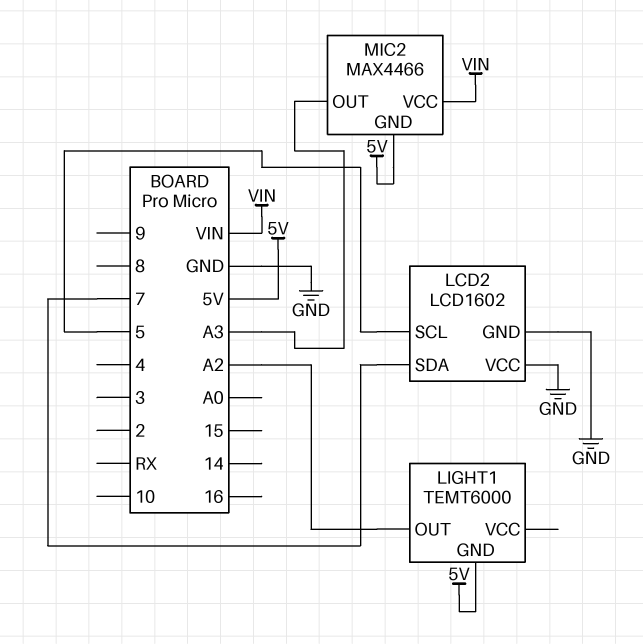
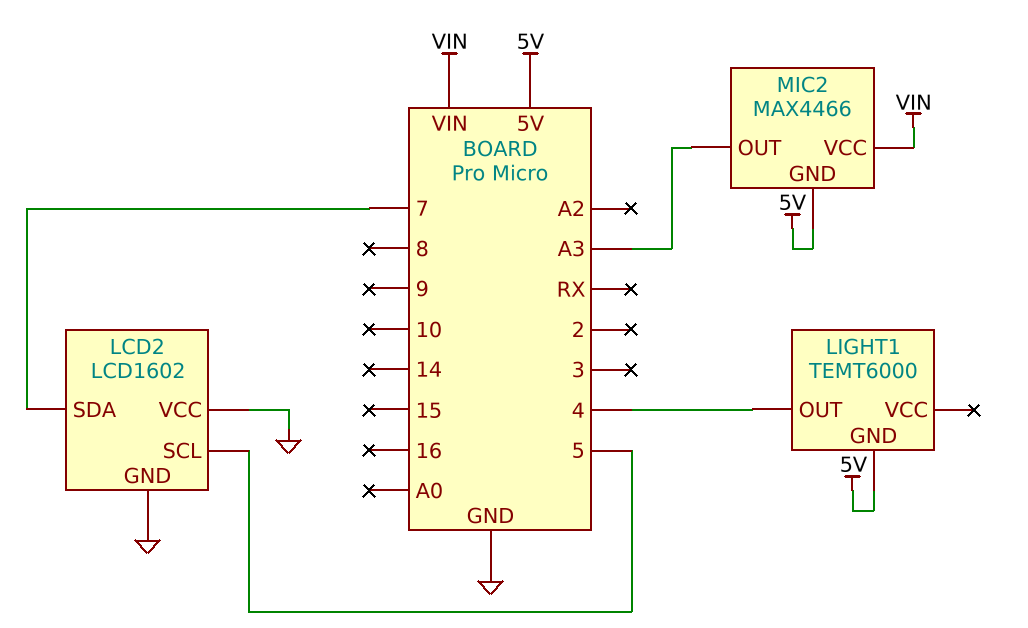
LIGHT1 pin OUT: A2 -> 4

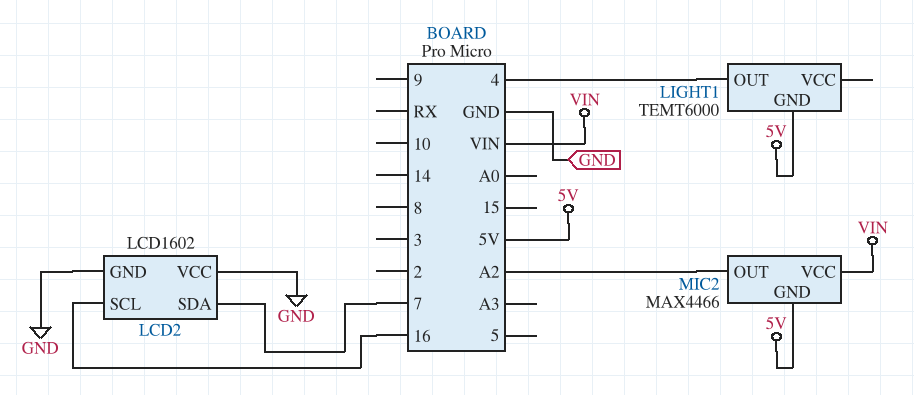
LCD2 pin SCL: 5 -> 16
MIC2 pin OUT: A3 -> A2

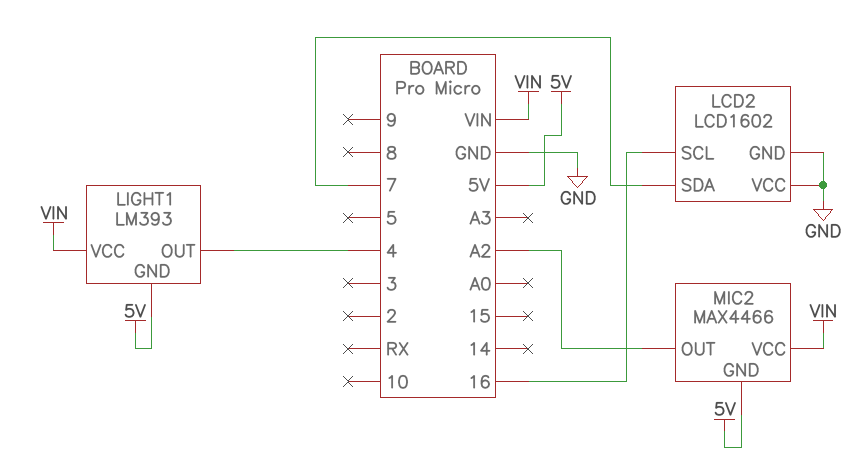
LIGHT1: TEMT6000 -> LM393
LIGHT1 pin VCC: none -> VIN

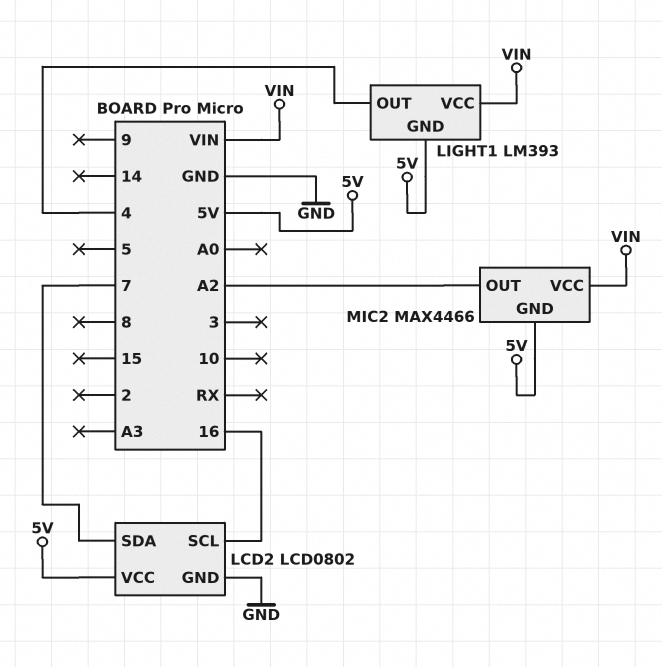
LCD2: LCD1602 -> LCD0802
LCD2 pin VCC: GND -> 5V

